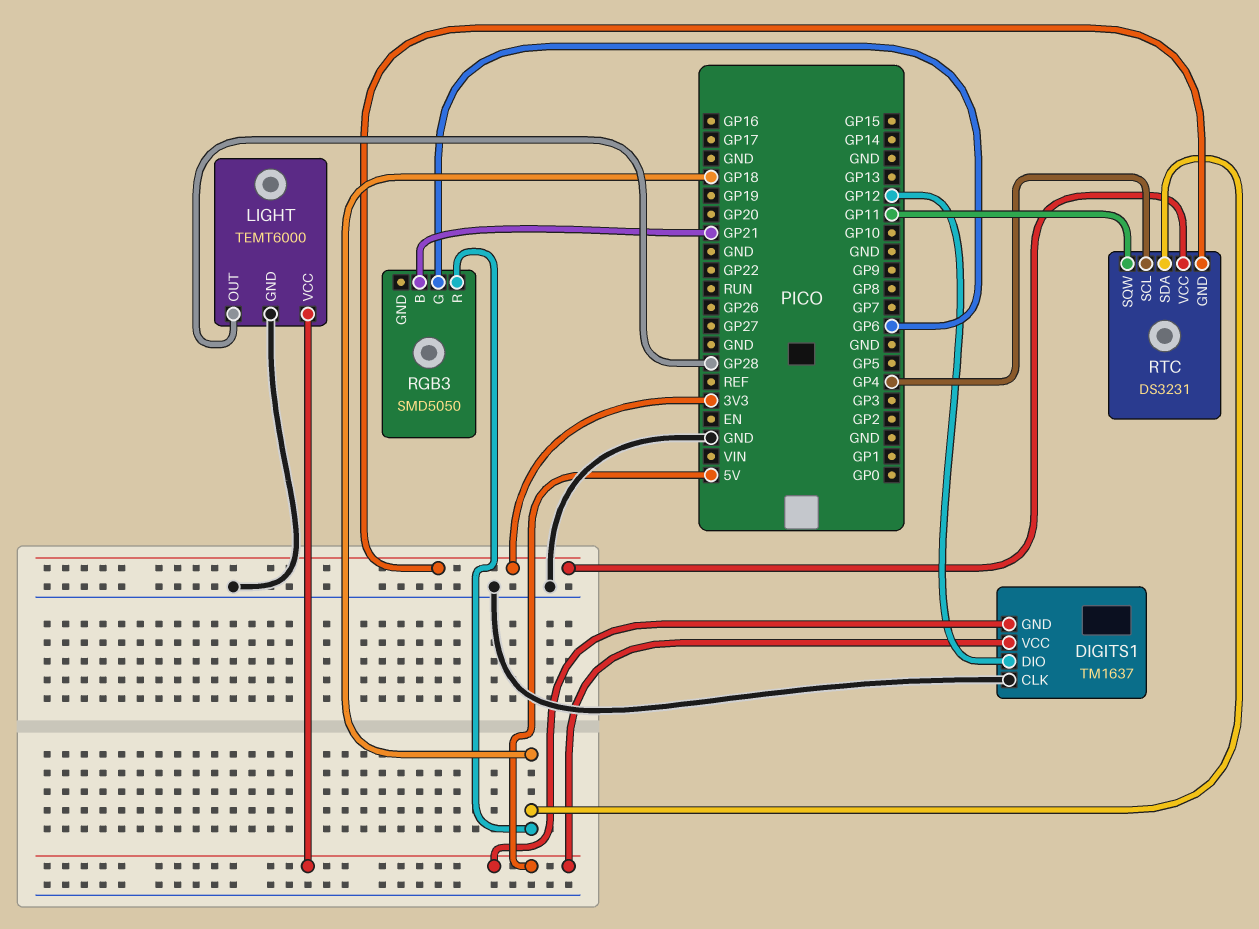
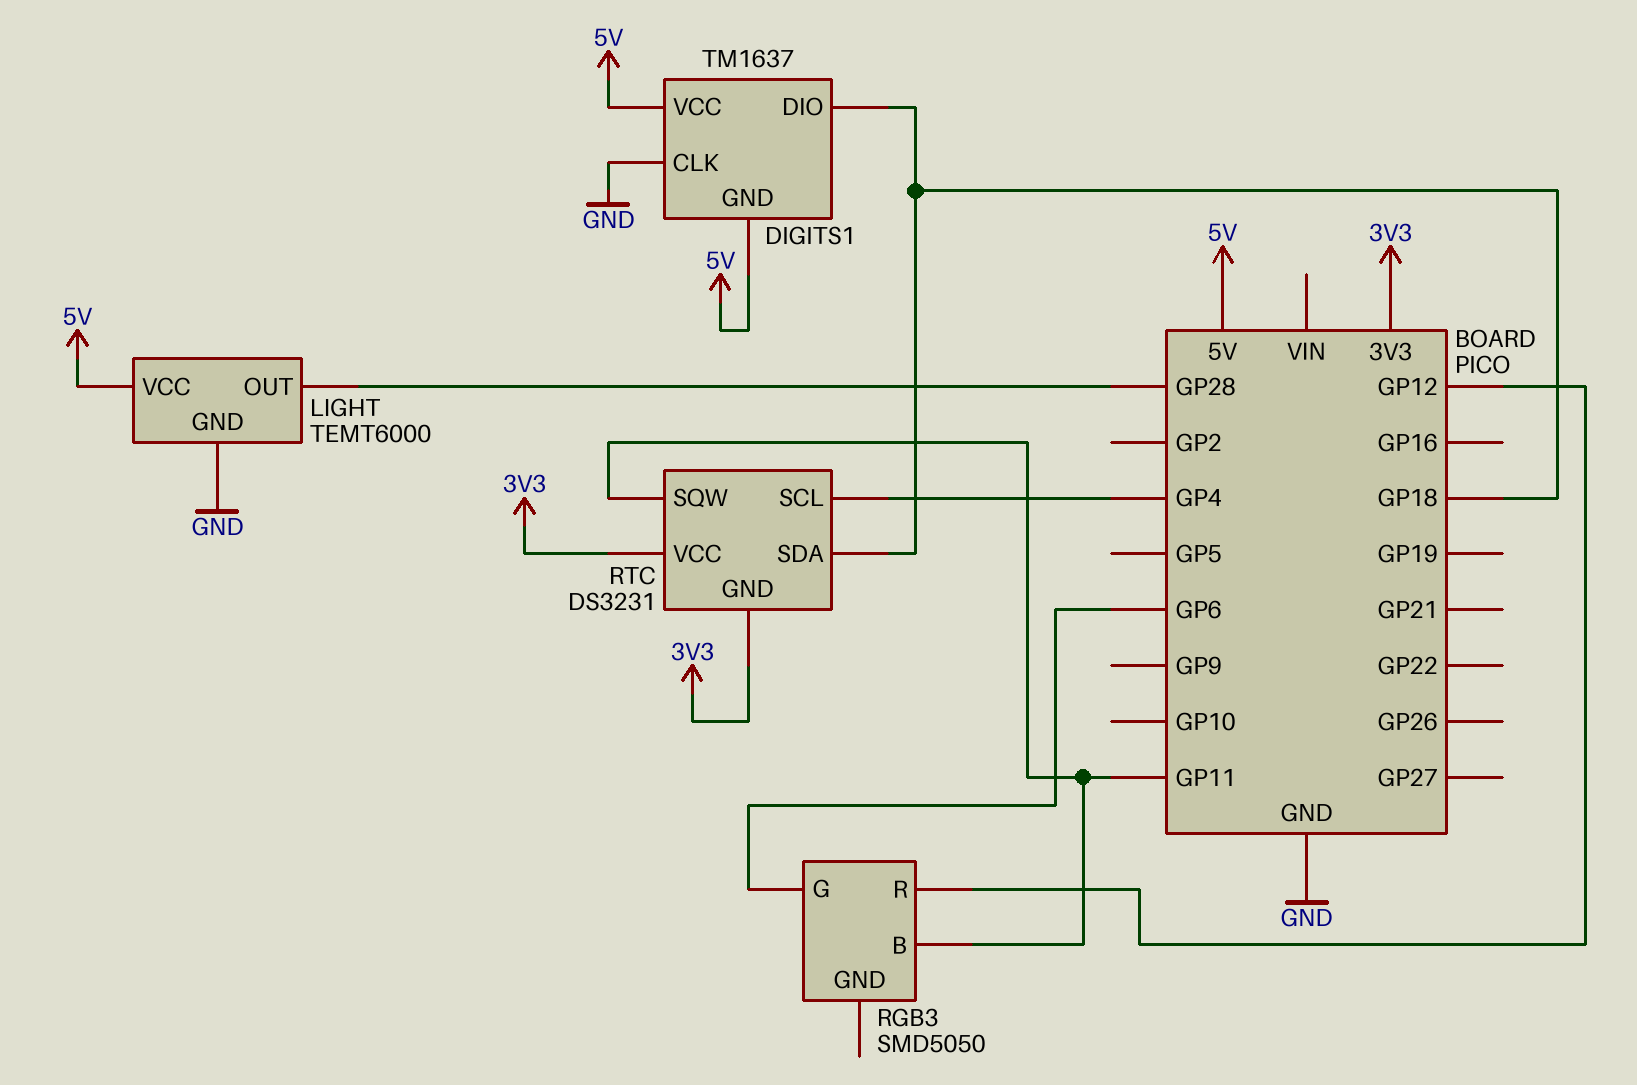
DIGITS1 pin DIO: GP12 -> GP18
RGB3 pin B: GP21 -> GP11
RGB3 pin R: GP18 -> GP12

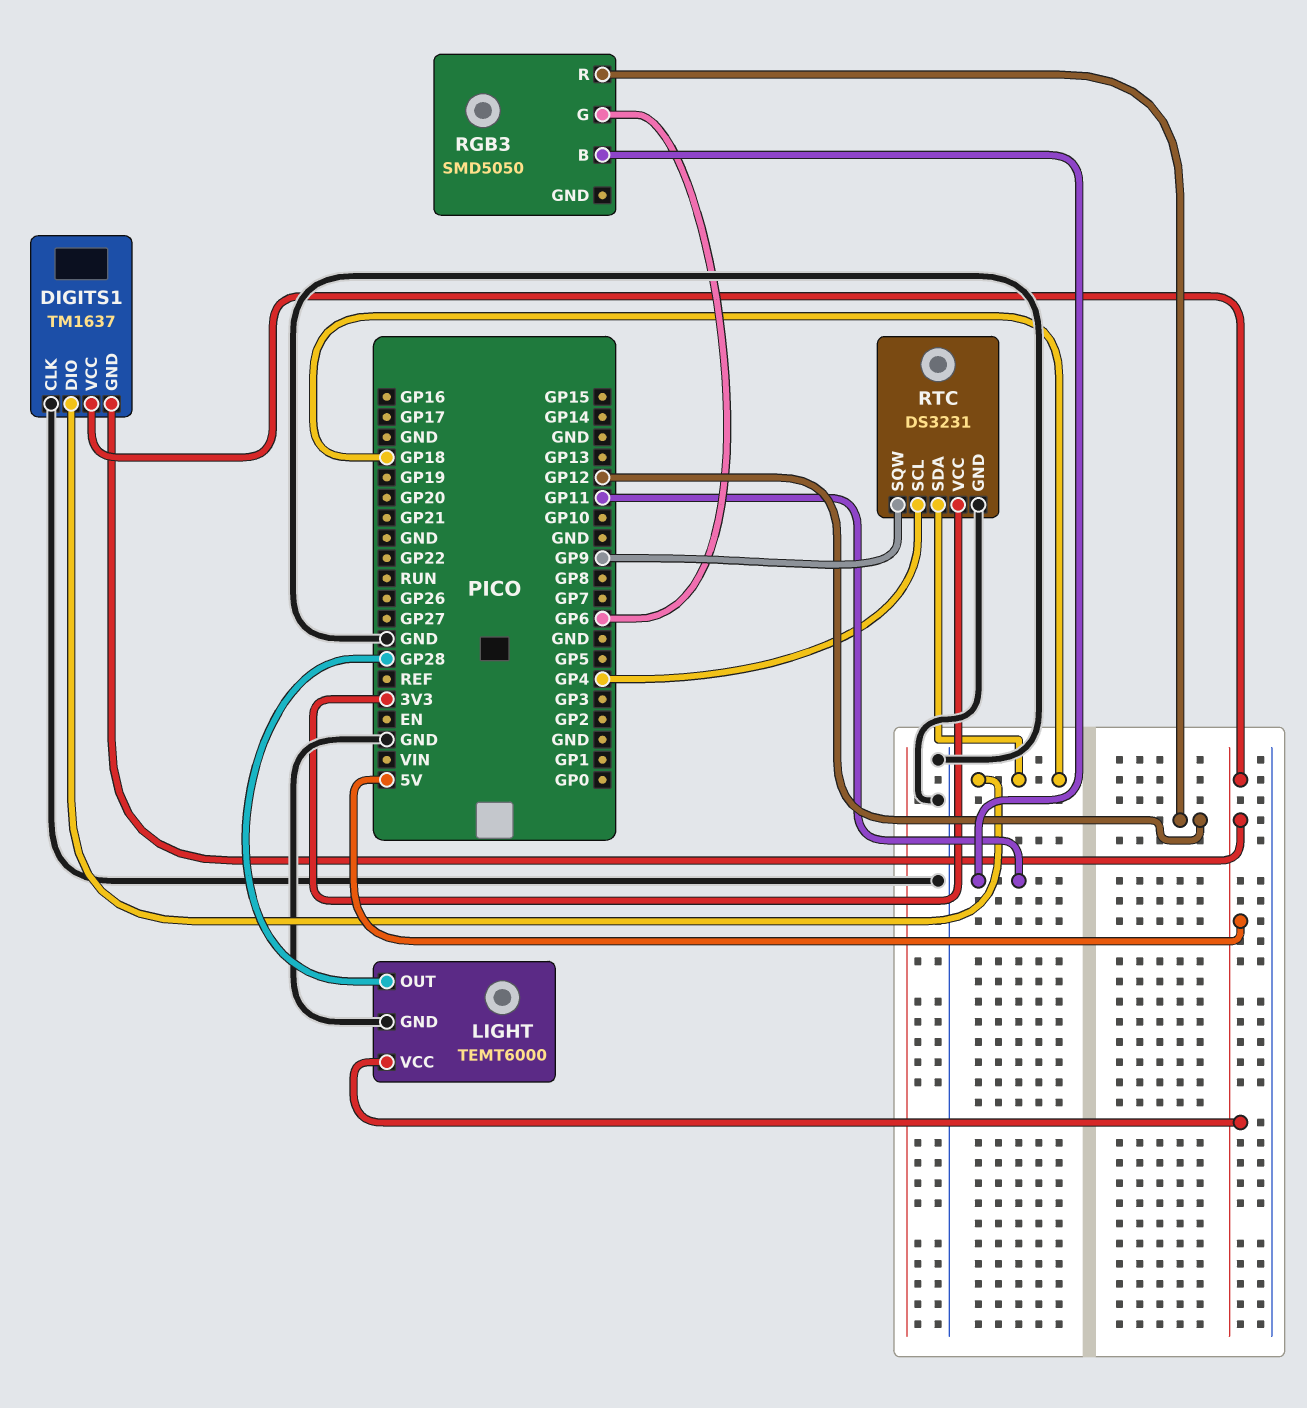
RTC pin GND: 3V3 -> GND
RTC pin SQW: GP11 -> GP9

